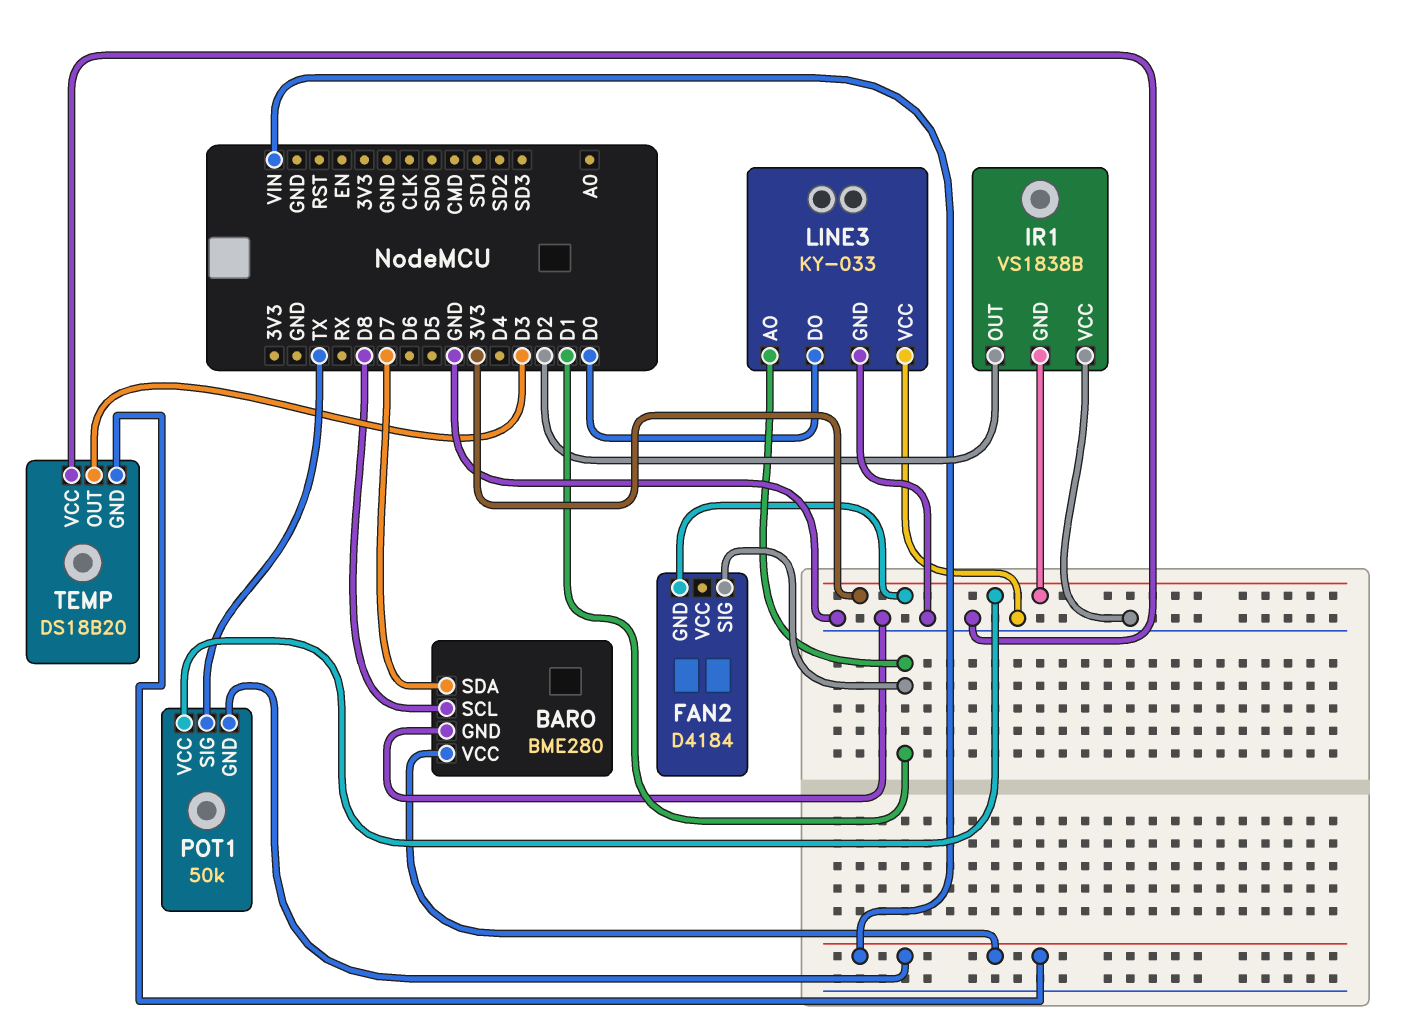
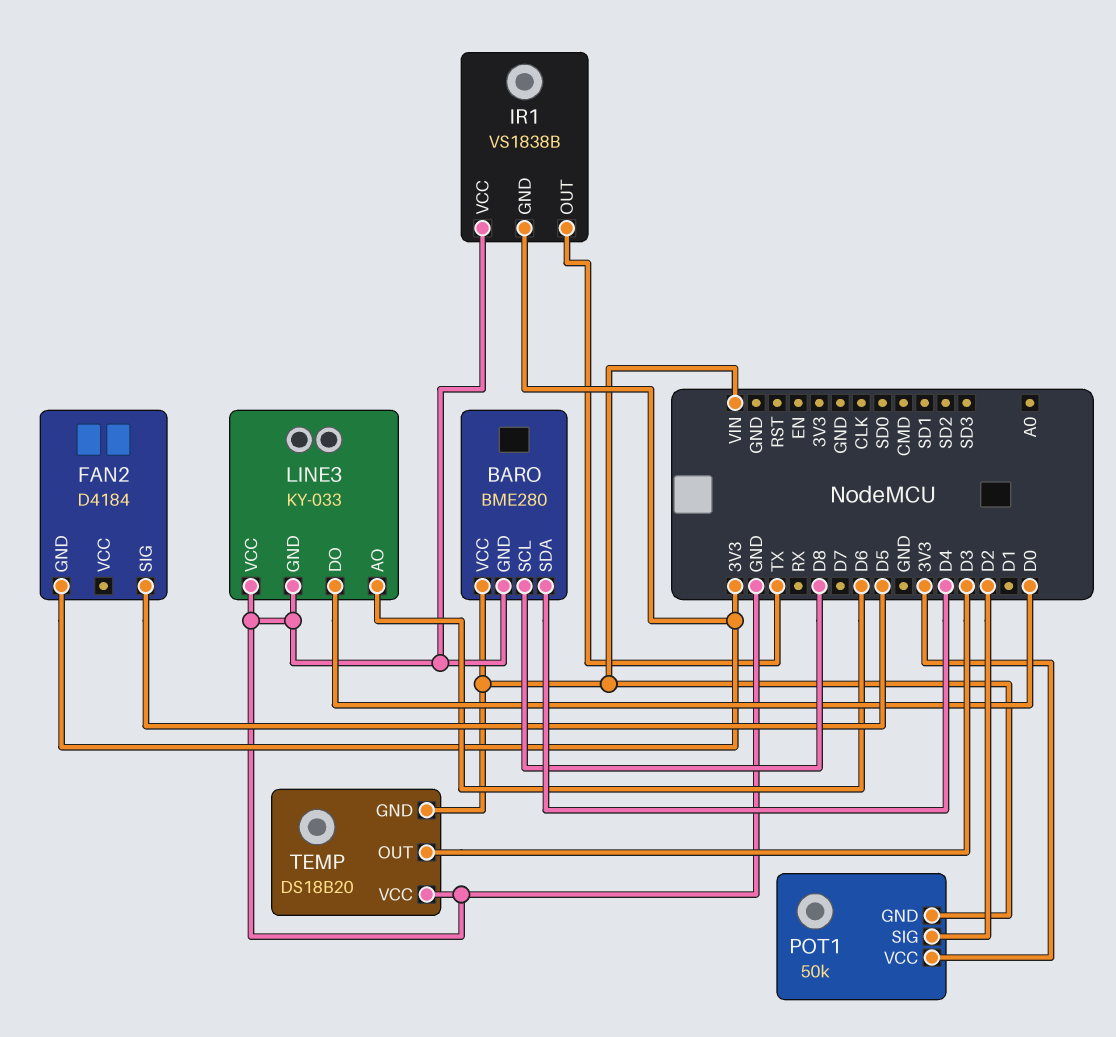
BARO pin SDA: D7 -> D4
FAN2 pin SIG: D1 -> D5
IR1 pin OUT: D2 -> TX
LINE3 pin AO: D1 -> D6
POT1 pin SIG: TX -> D2

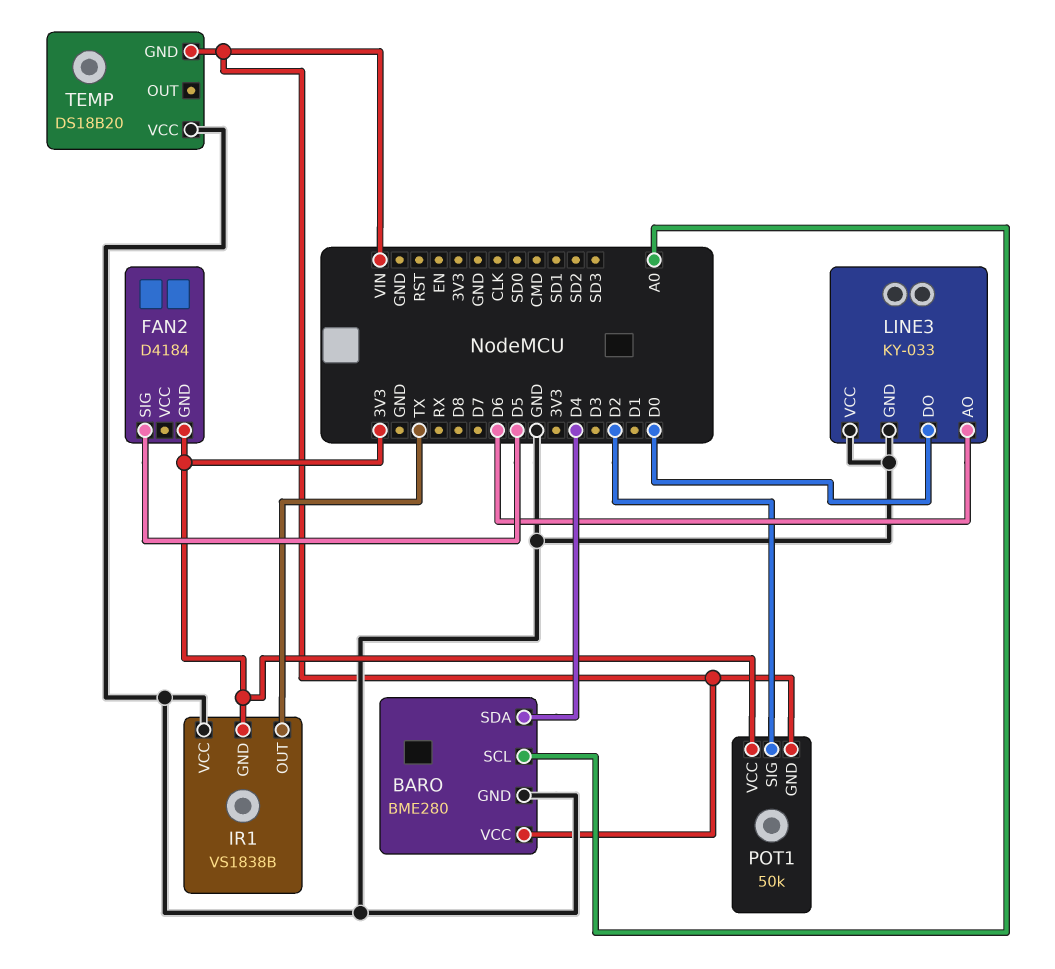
BARO pin SCL: D8 -> A0
TEMP pin OUT: D3 -> none

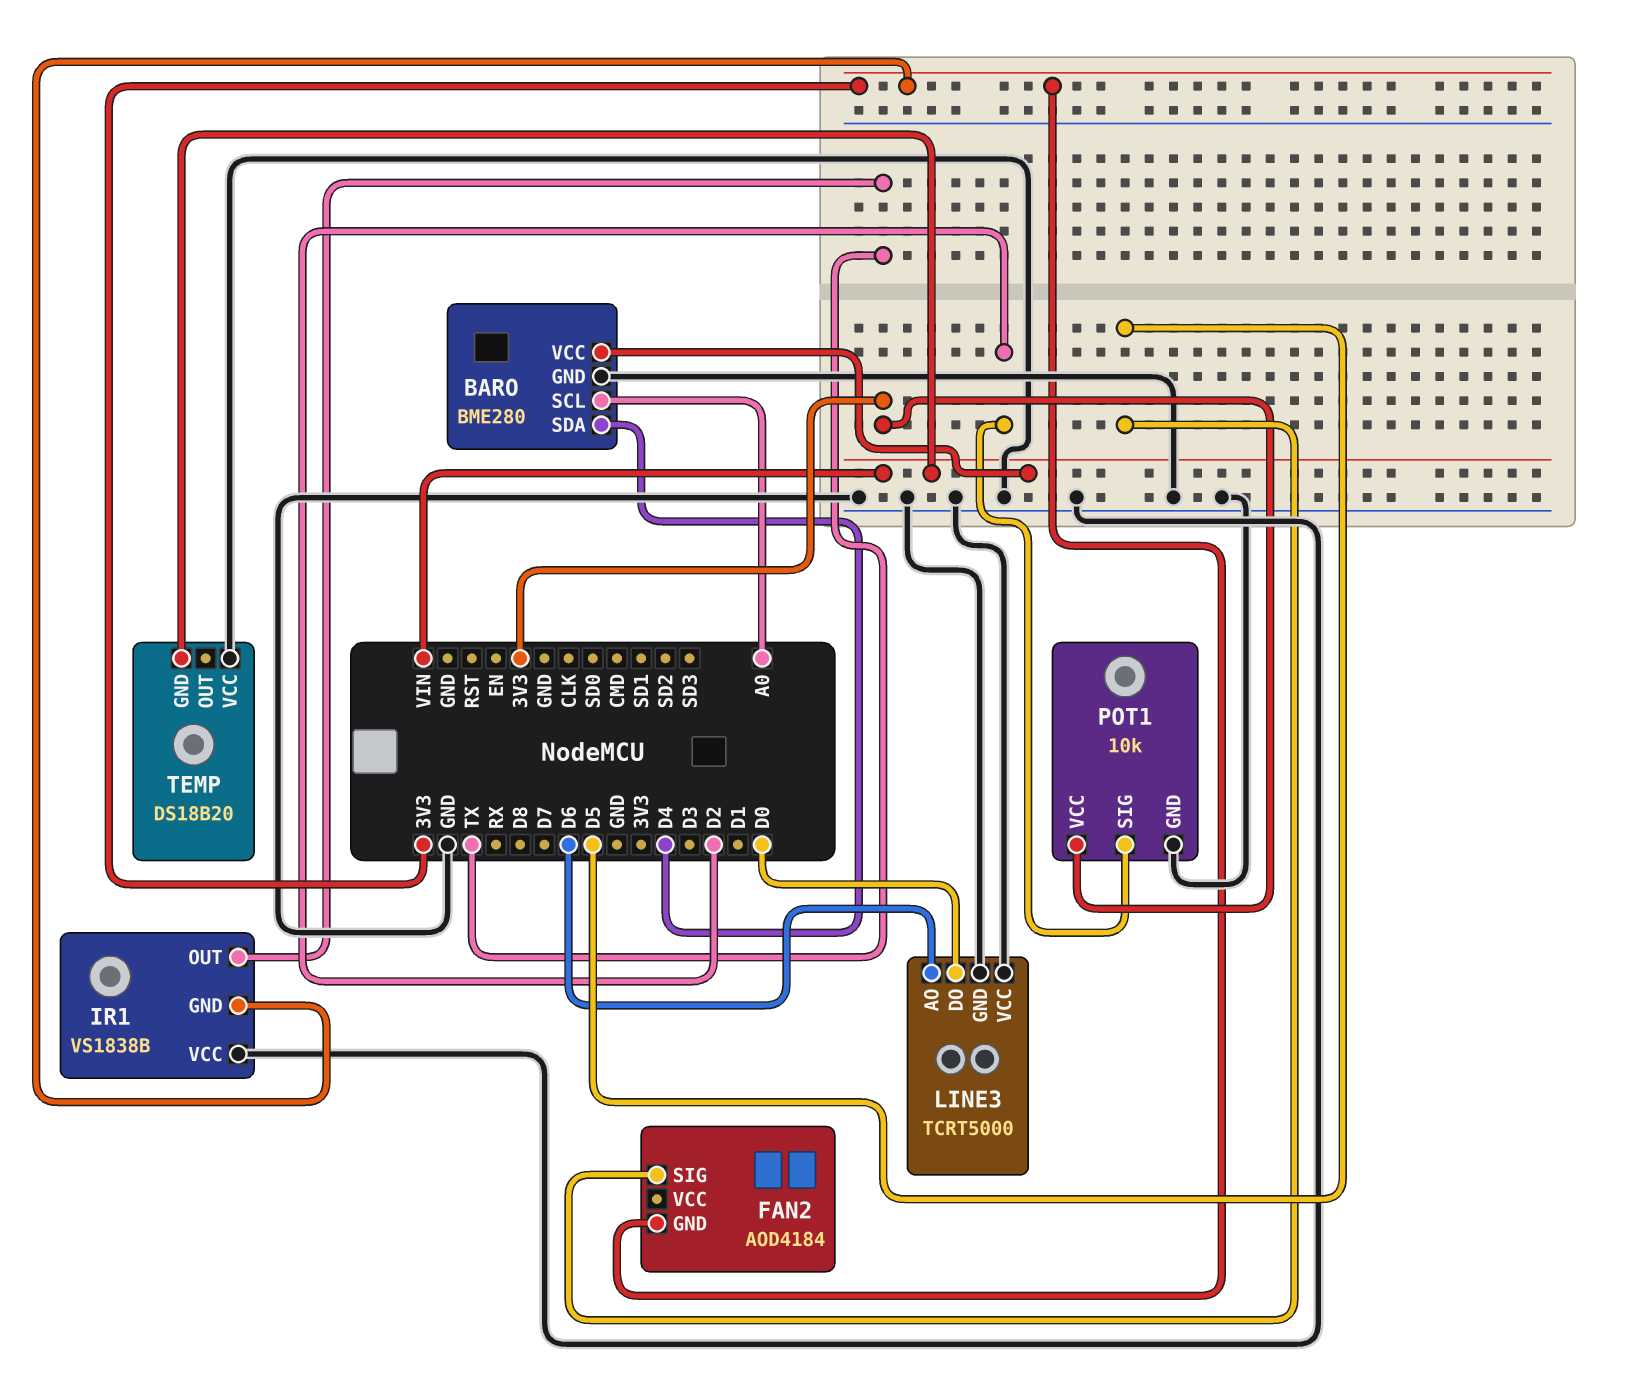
FAN2: D4184 -> AOD4184
LINE3: KY-033 -> TCRT5000
POT1: 50k -> 10k
POT1 pin GND: VIN -> GND

